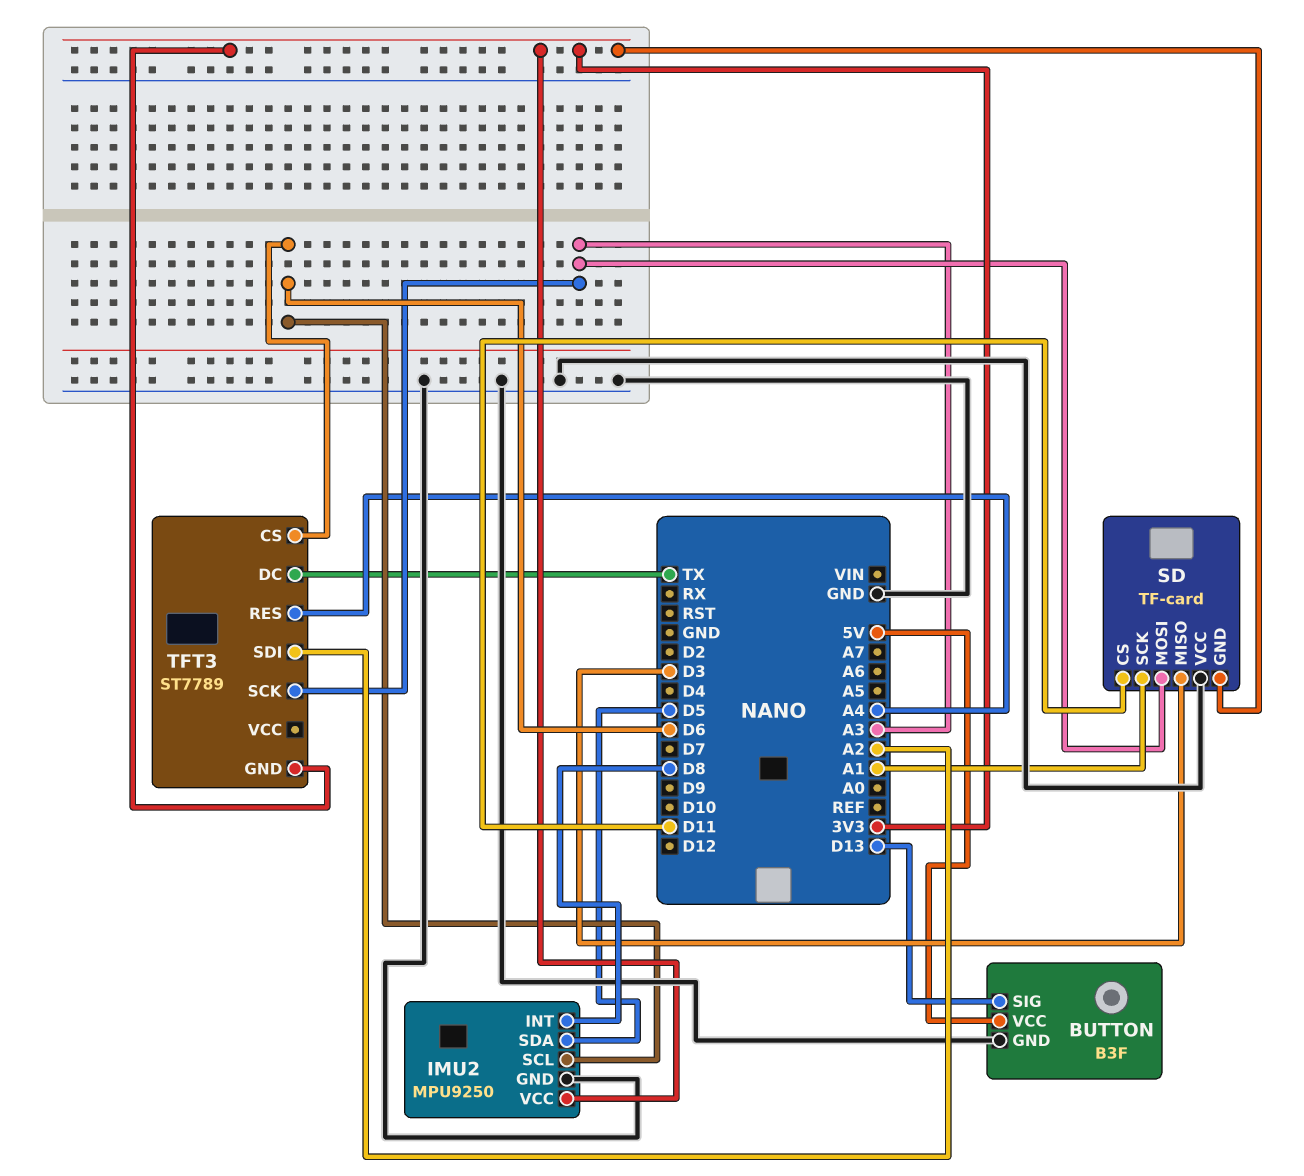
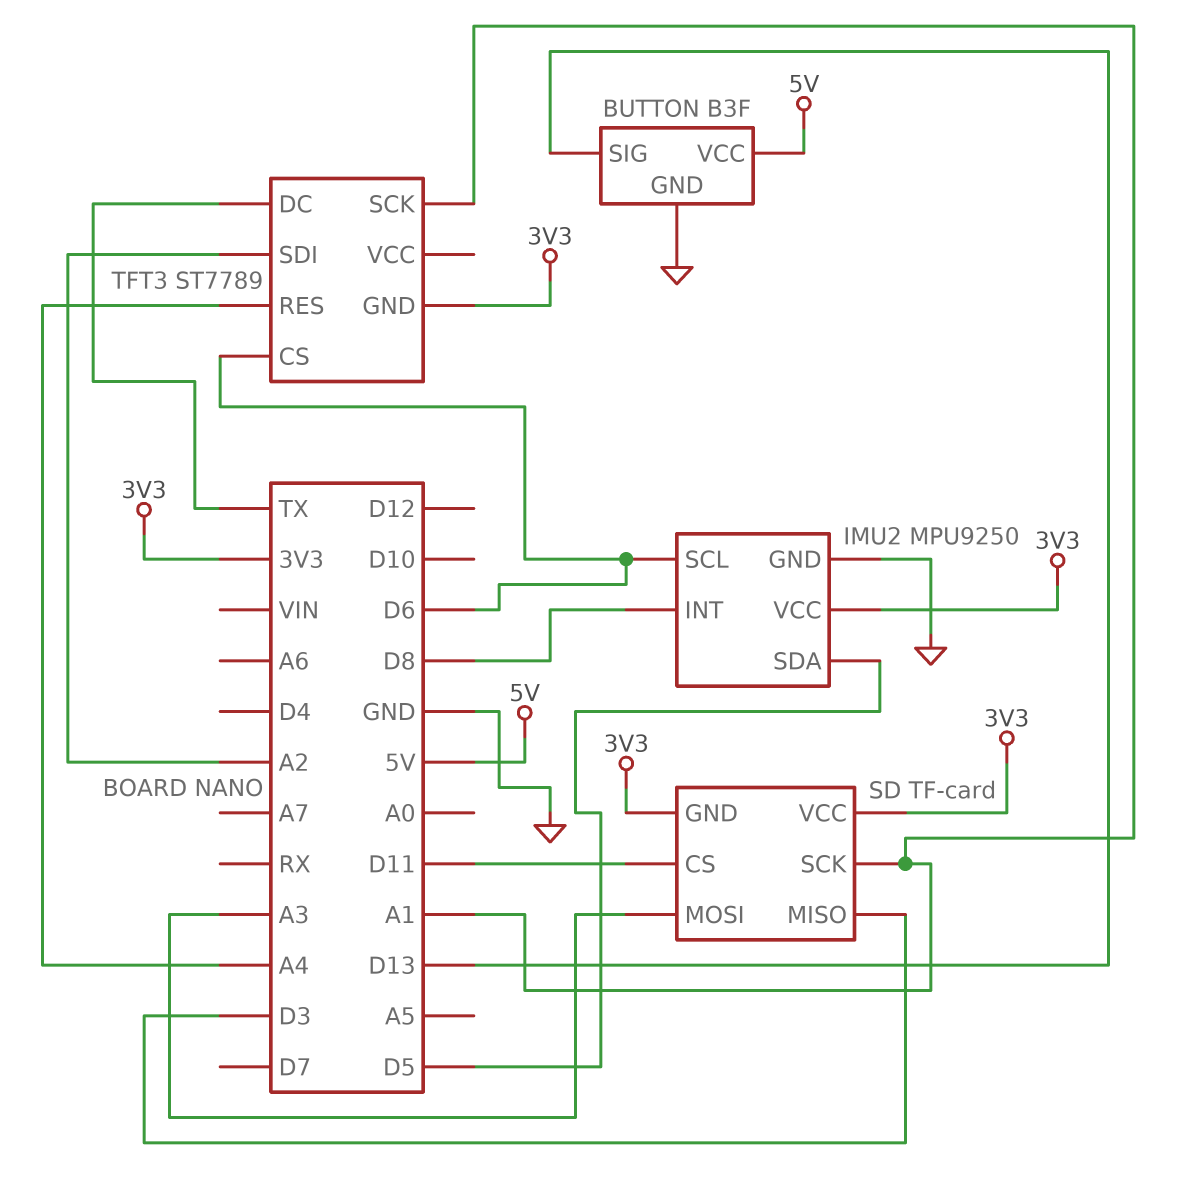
SD pin VCC: GND -> 3V3
TFT3 pin SCK: A3 -> A1

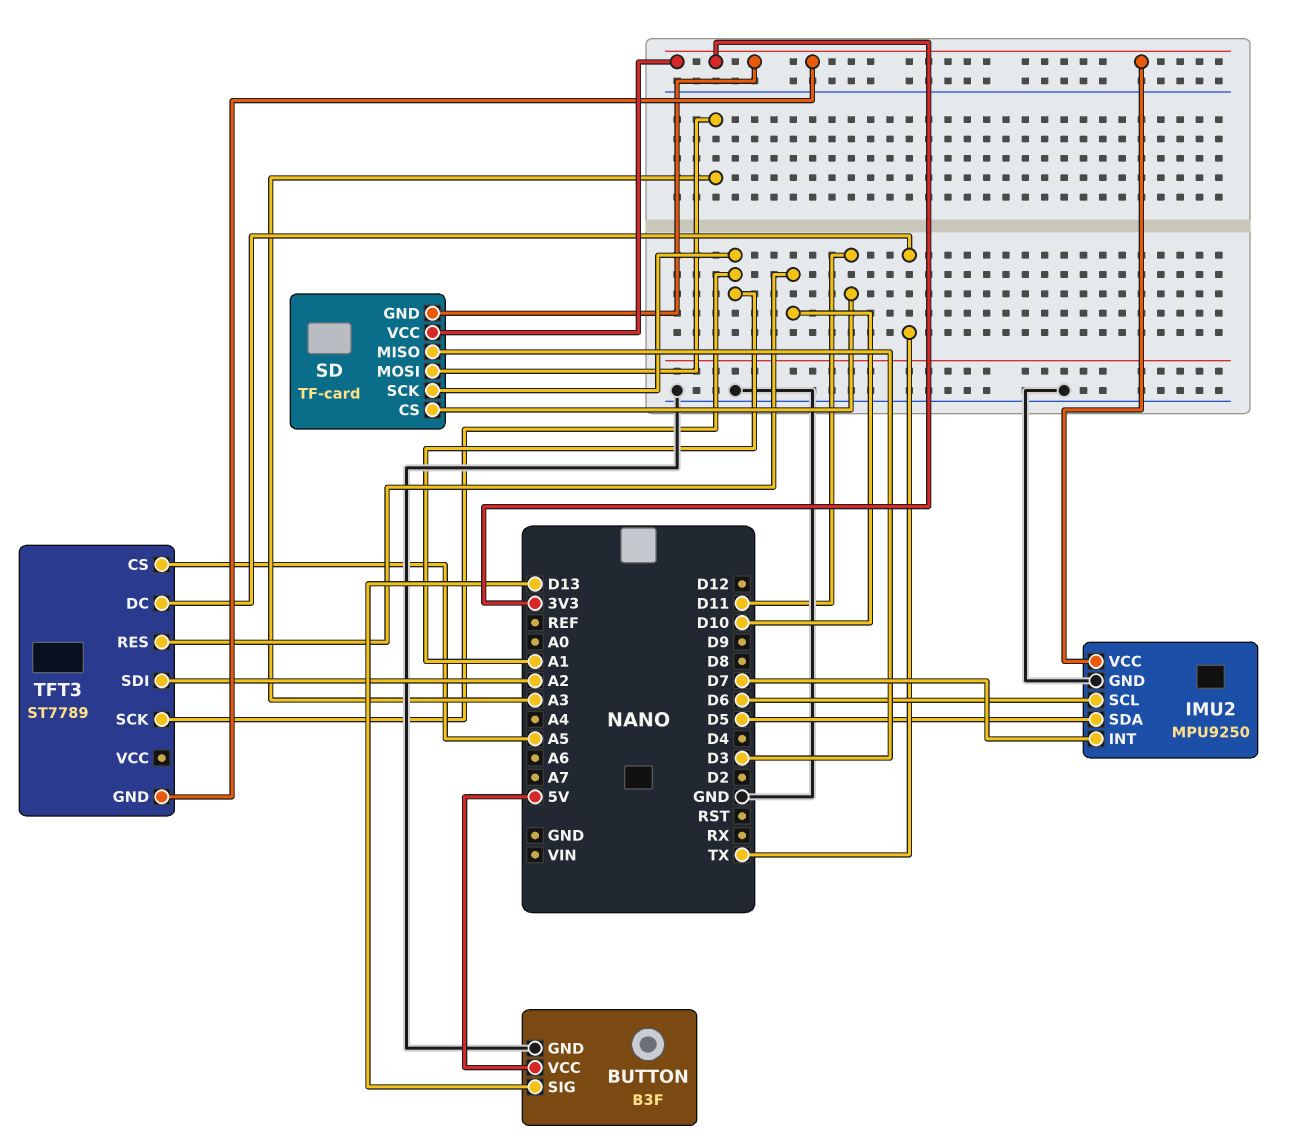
IMU2 pin INT: D8 -> D7
TFT3 pin CS: D6 -> A5
TFT3 pin RES: A4 -> D10

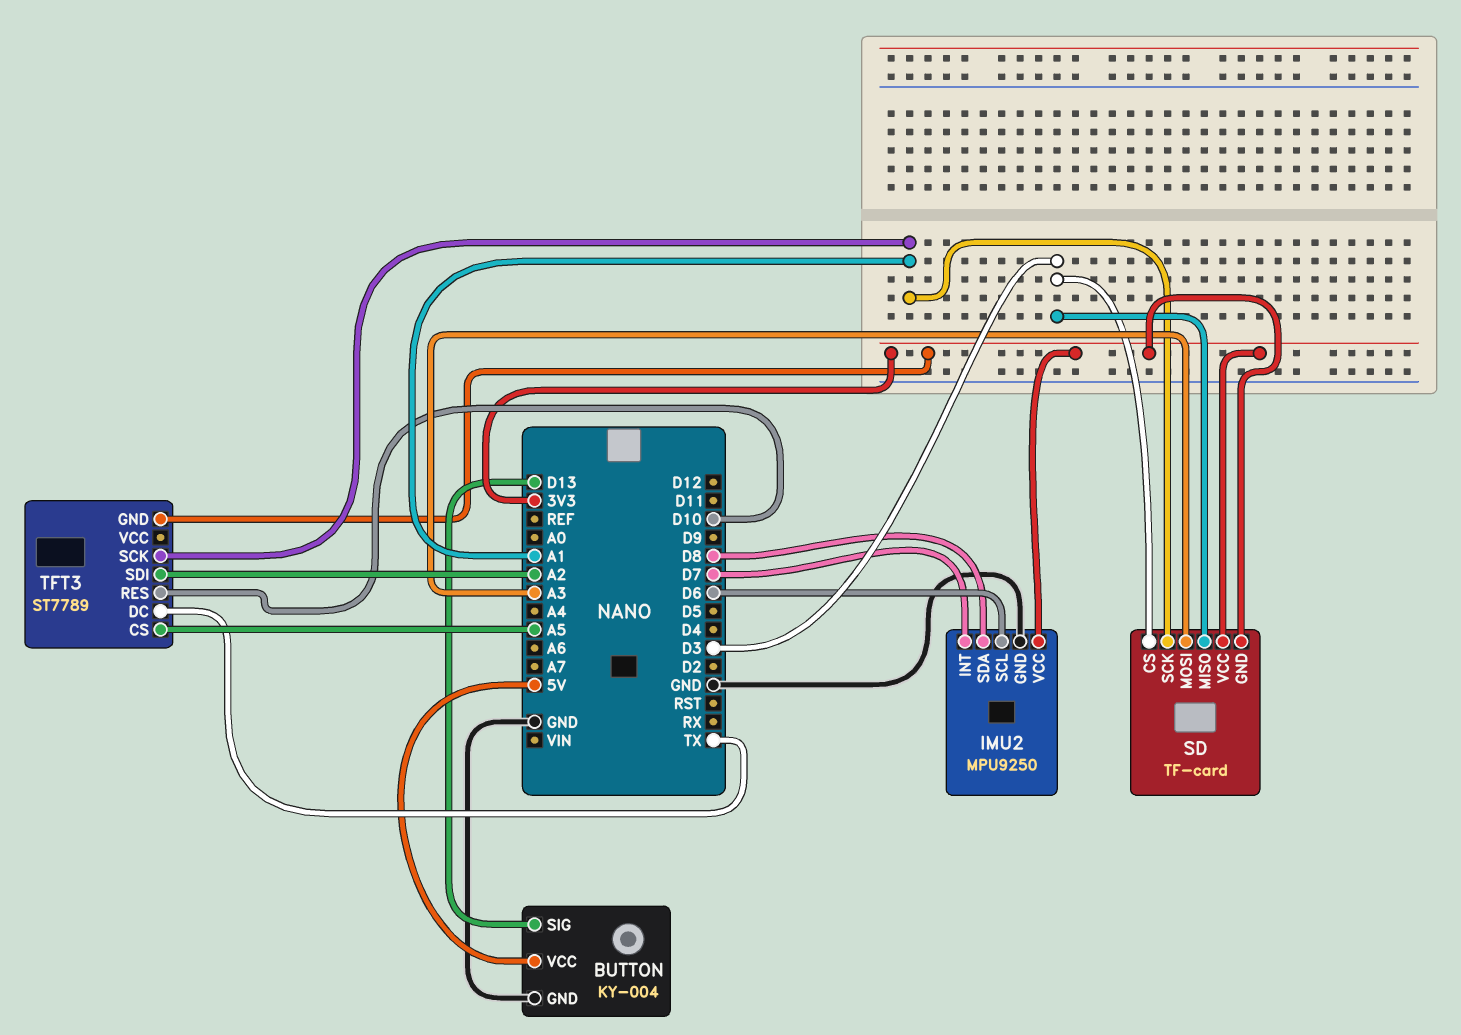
BUTTON: B3F -> KY-004
IMU2 pin SDA: D5 -> D8
SD pin CS: D11 -> D3

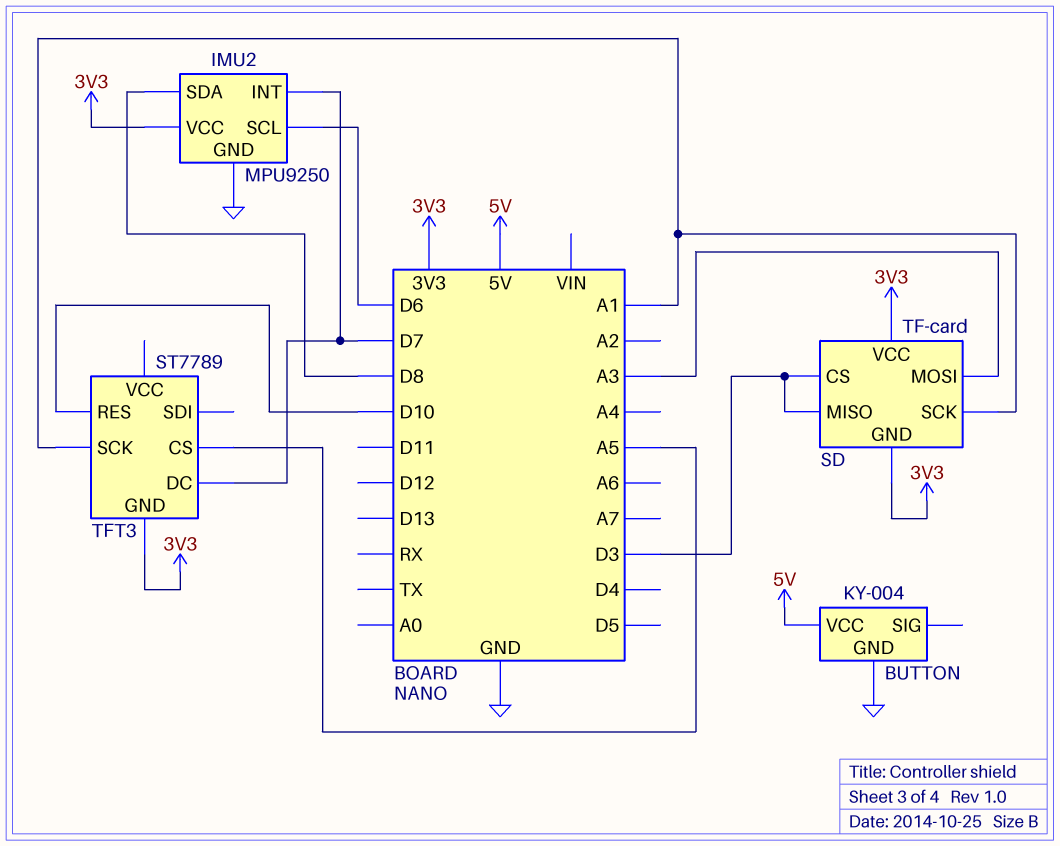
BUTTON pin SIG: D13 -> none
TFT3 pin DC: TX -> D7
TFT3 pin SDI: A2 -> none

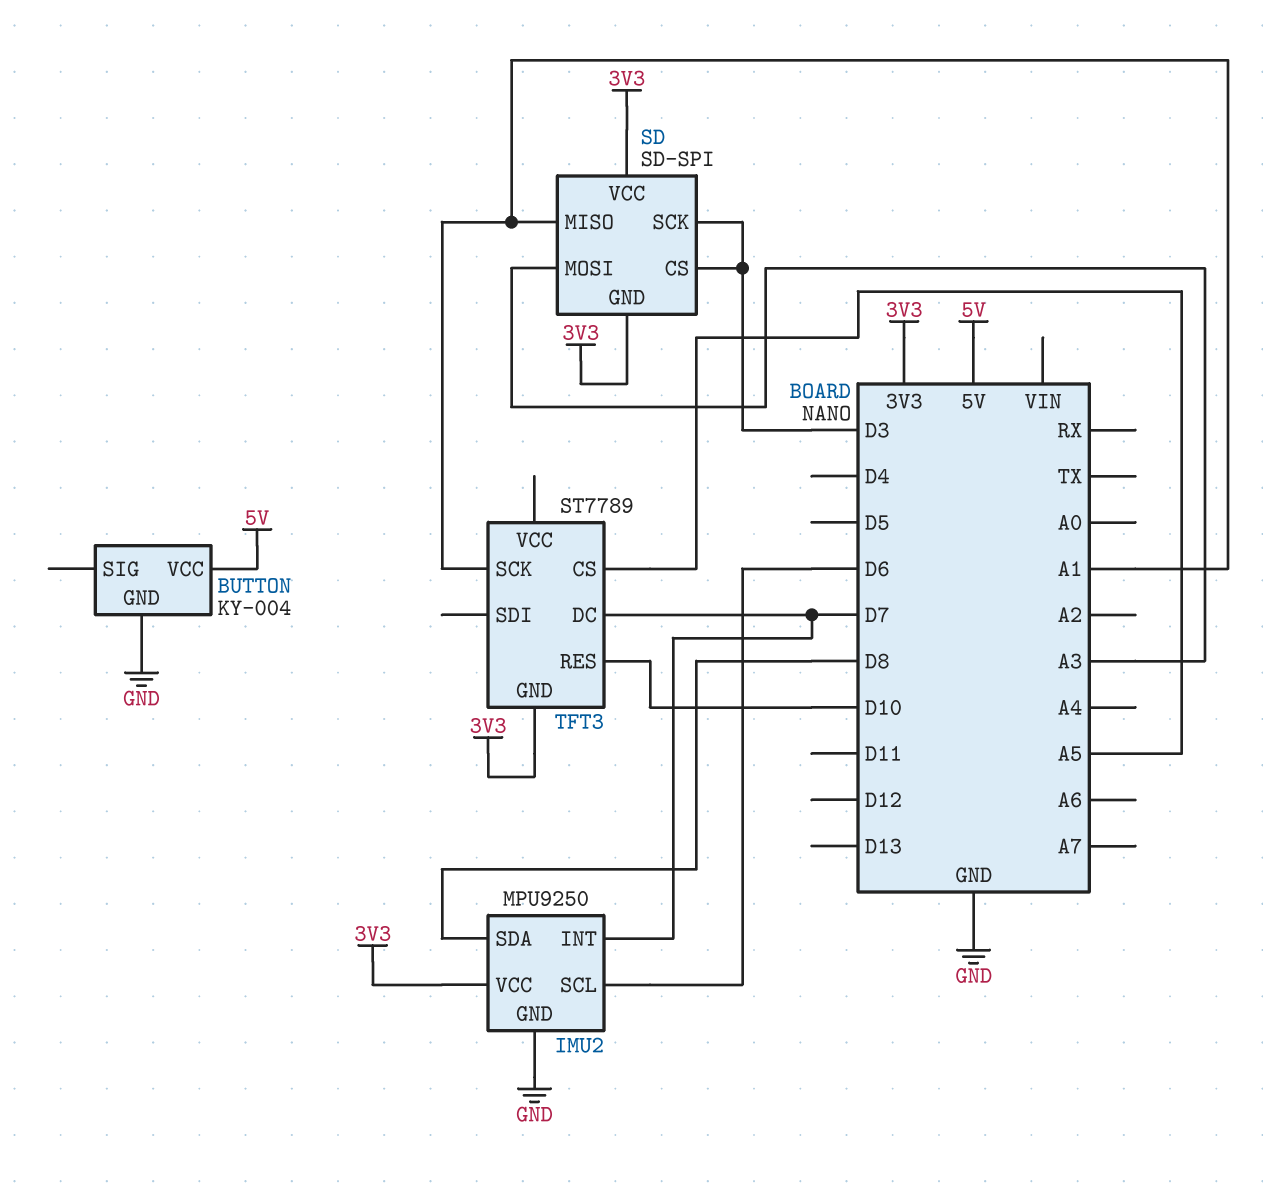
SD: TF-card -> SD-SPI
SD pin MISO: D3 -> A1
SD pin SCK: A1 -> D3

